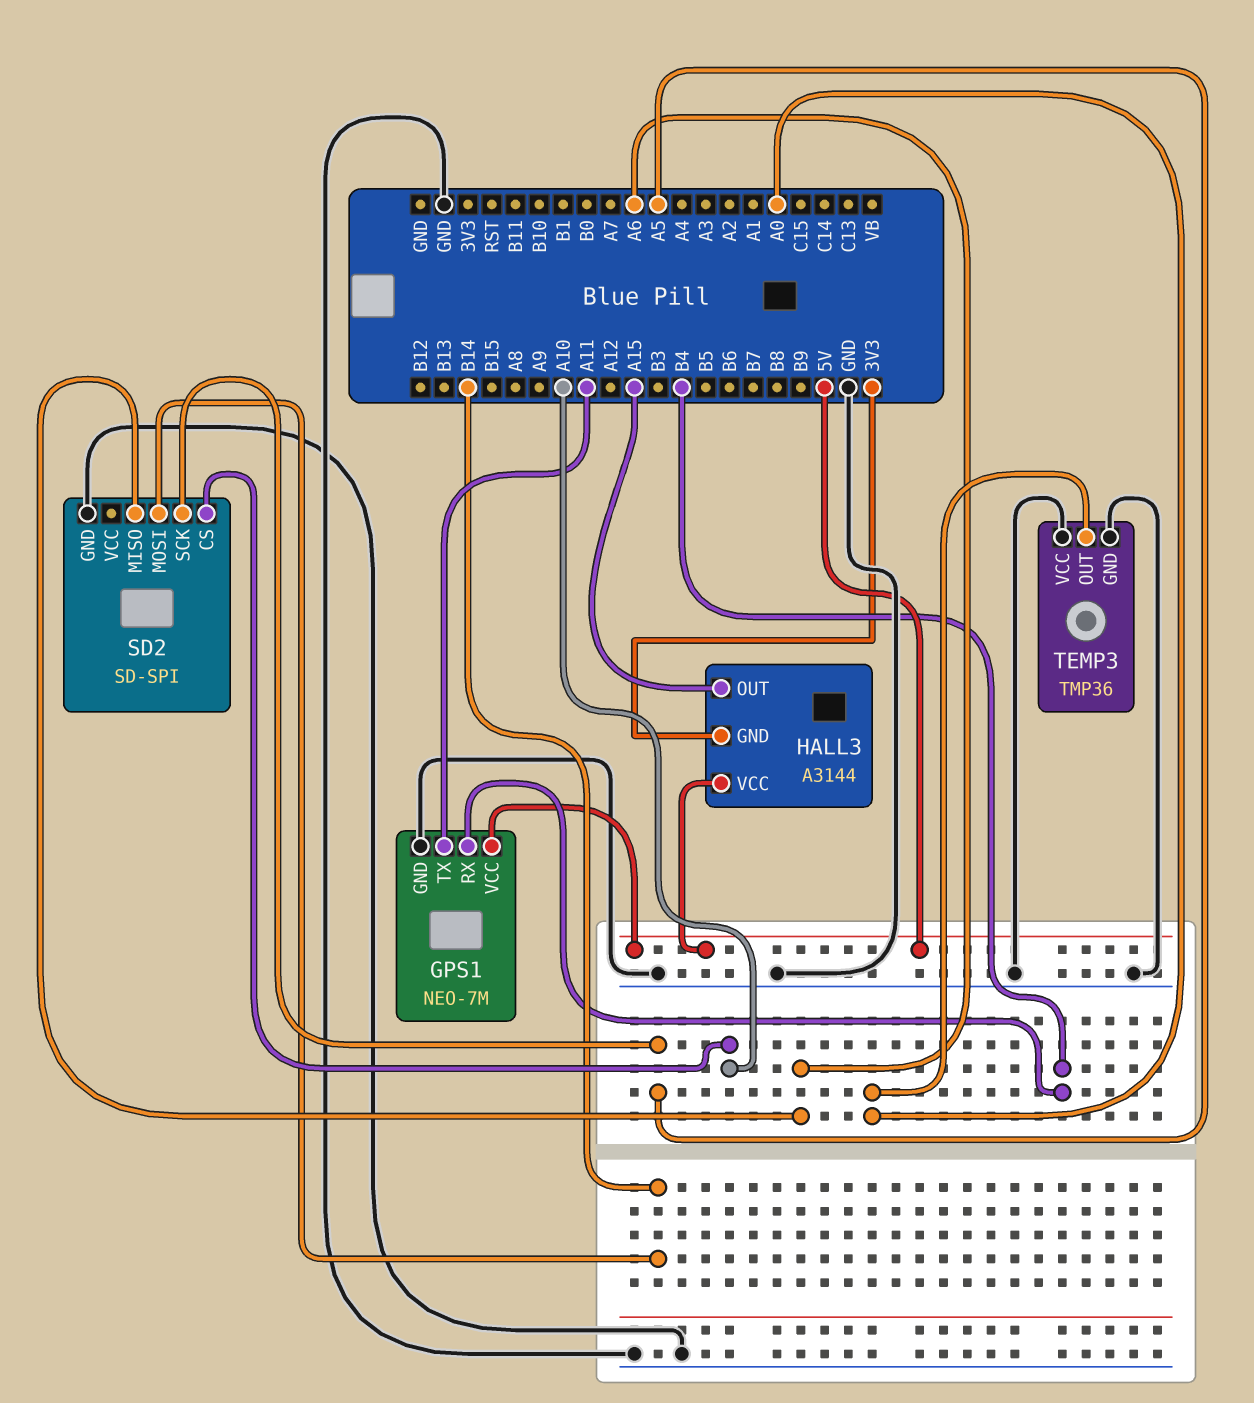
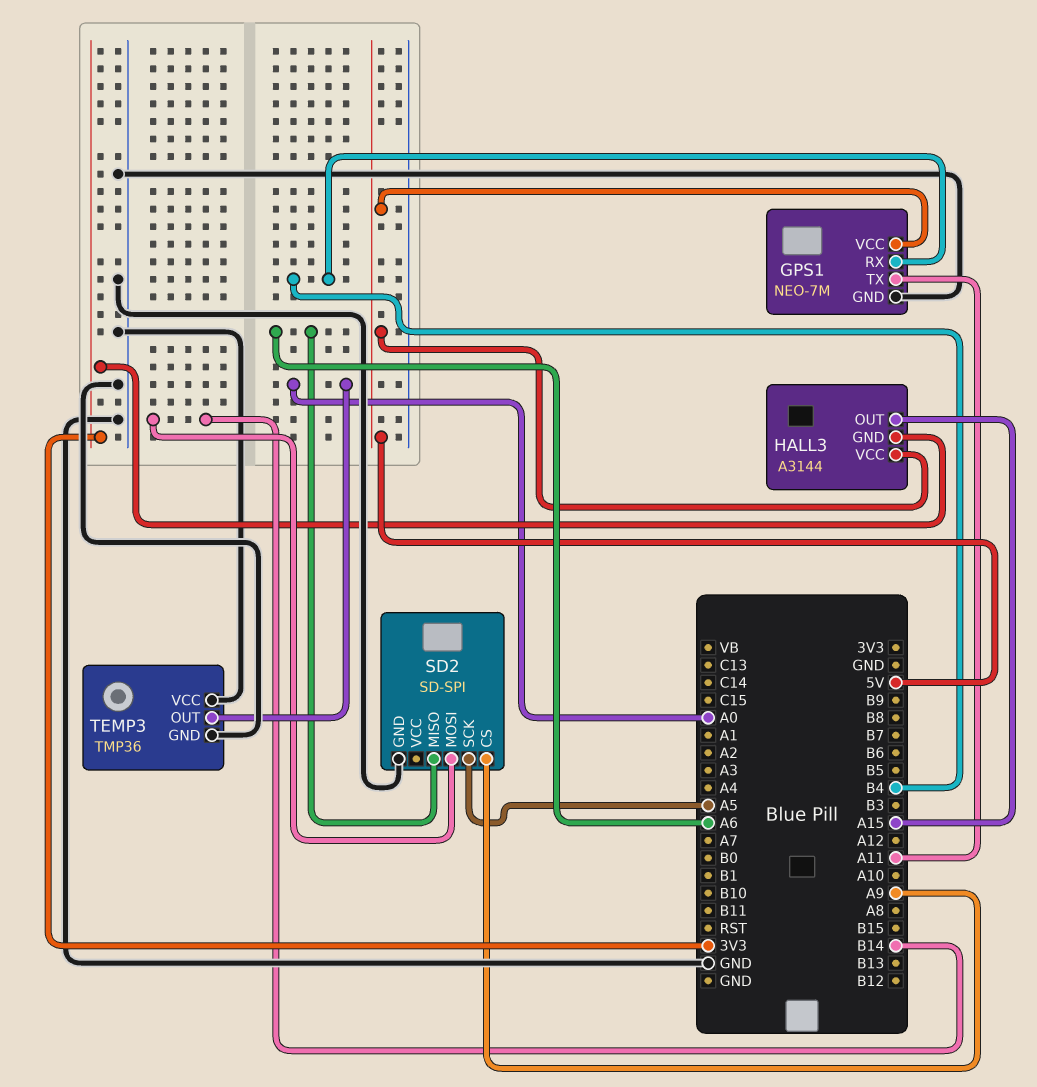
SD2 pin CS: A10 -> A9

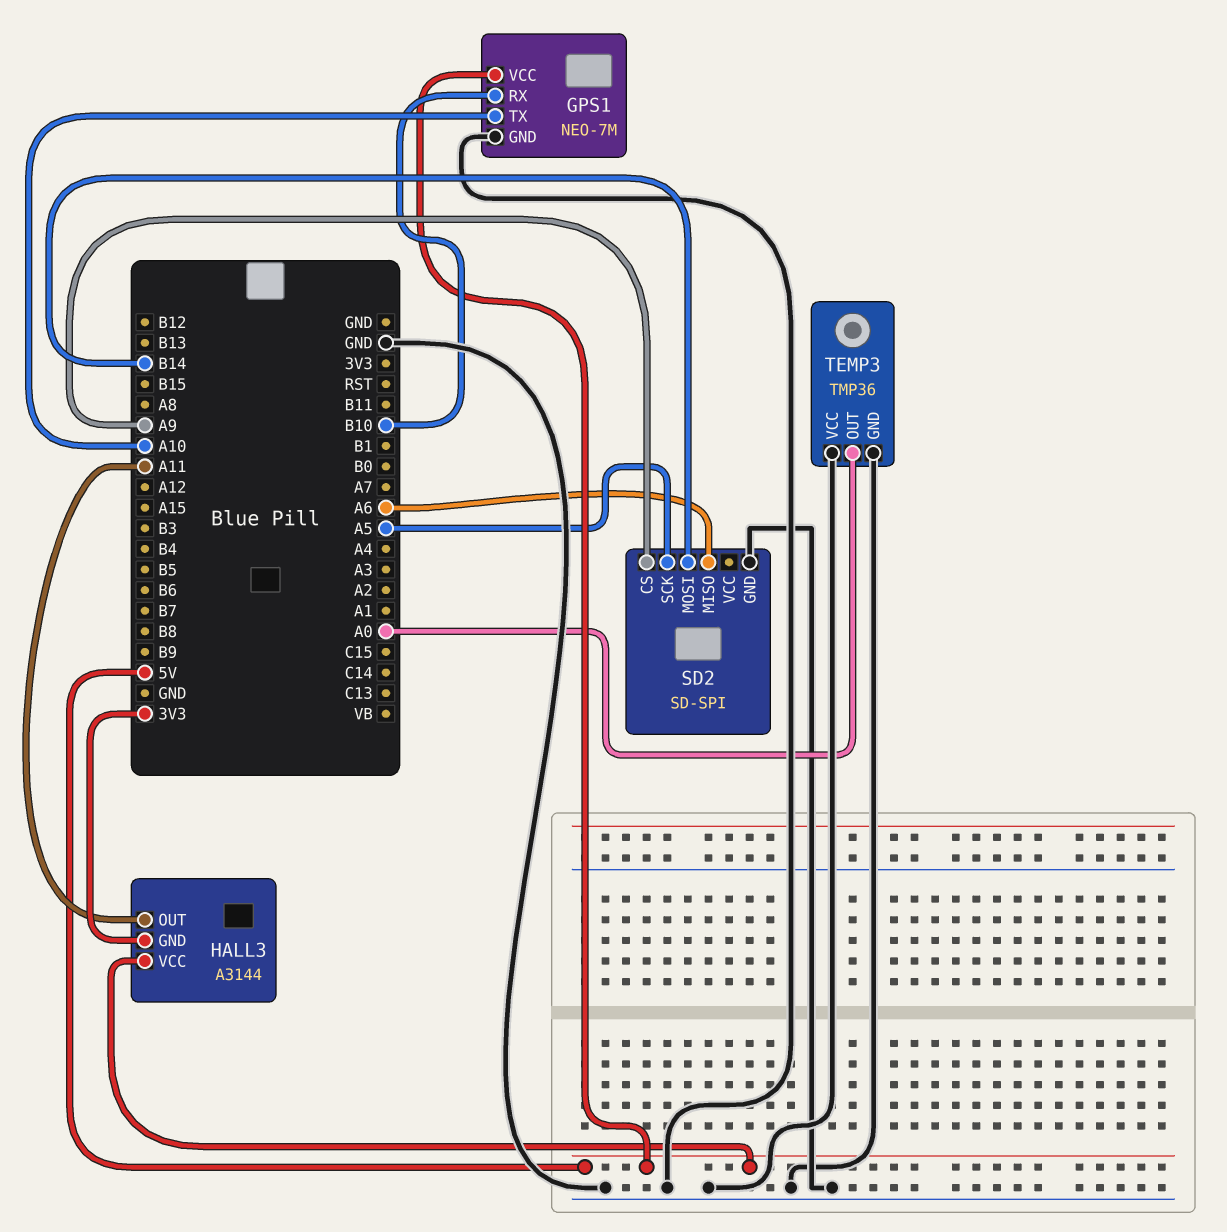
GPS1 pin RX: B4 -> B10
GPS1 pin TX: A11 -> A10
HALL3 pin OUT: A15 -> A11

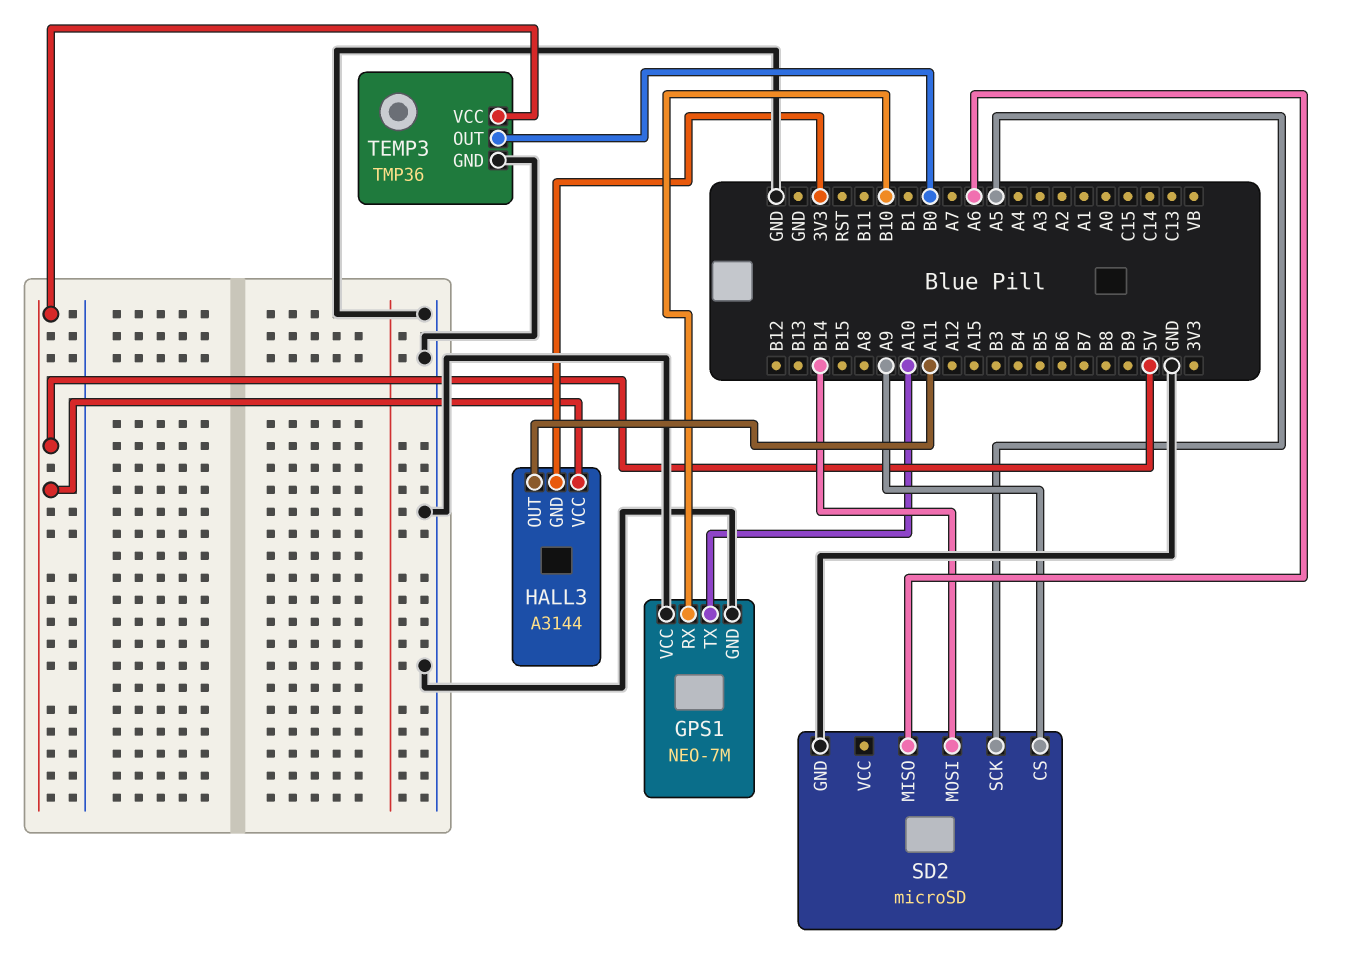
GPS1 pin VCC: 5V -> GND
SD2: SD-SPI -> microSD
TEMP3 pin OUT: A0 -> B0
TEMP3 pin VCC: GND -> 5V

